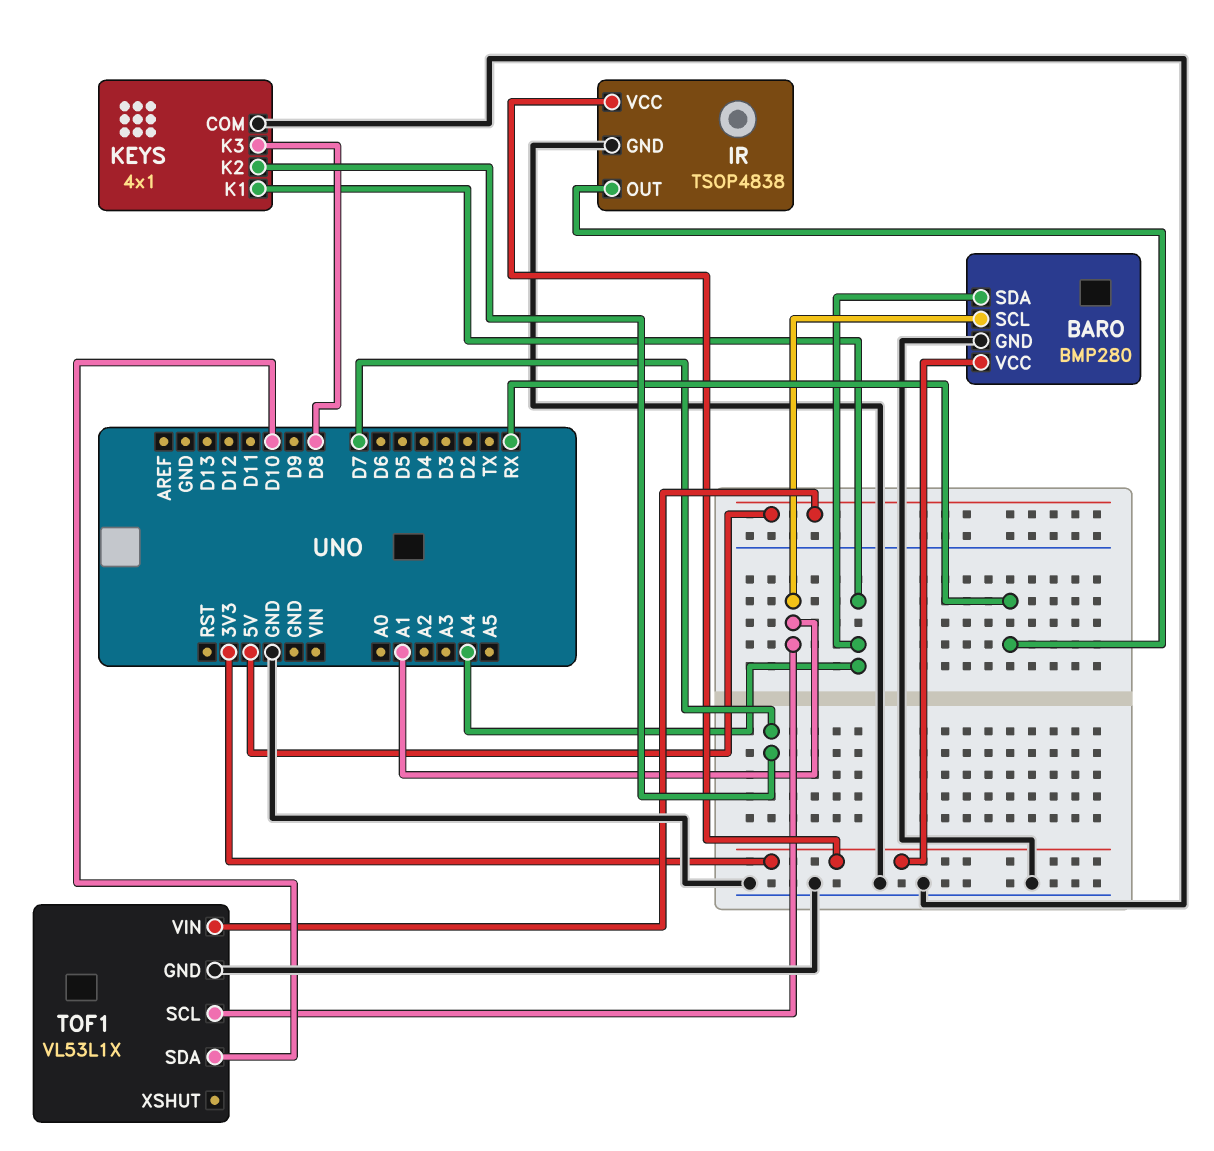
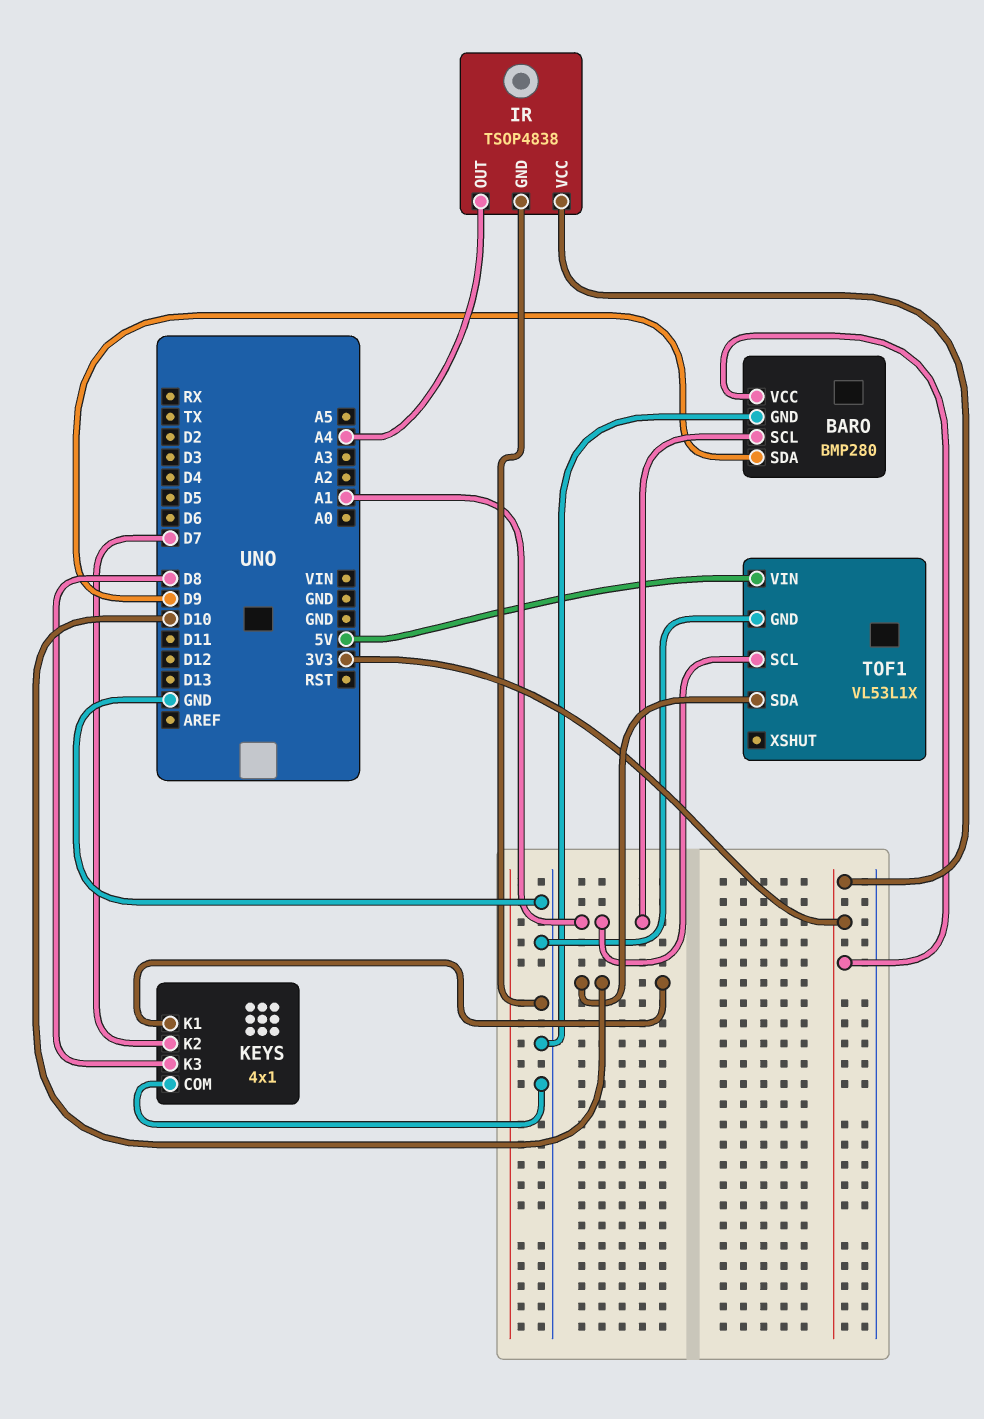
BARO pin SDA: A4 -> D9
IR pin OUT: RX -> A4
KEYS pin K1: A4 -> D10

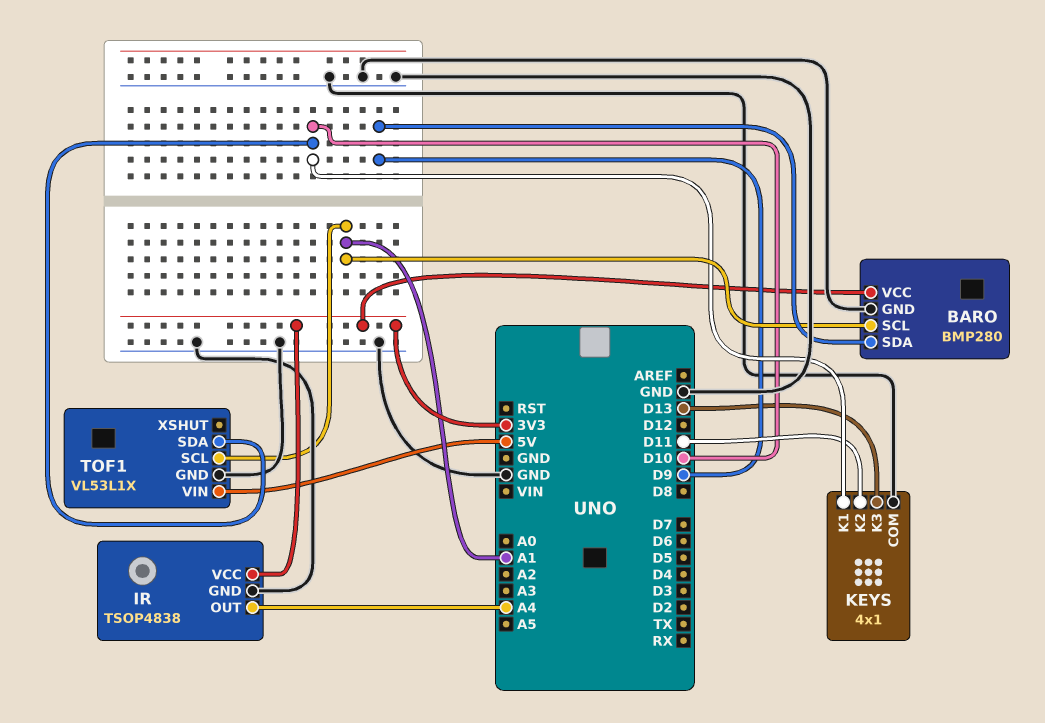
KEYS pin K2: D7 -> D11
KEYS pin K3: D8 -> D13

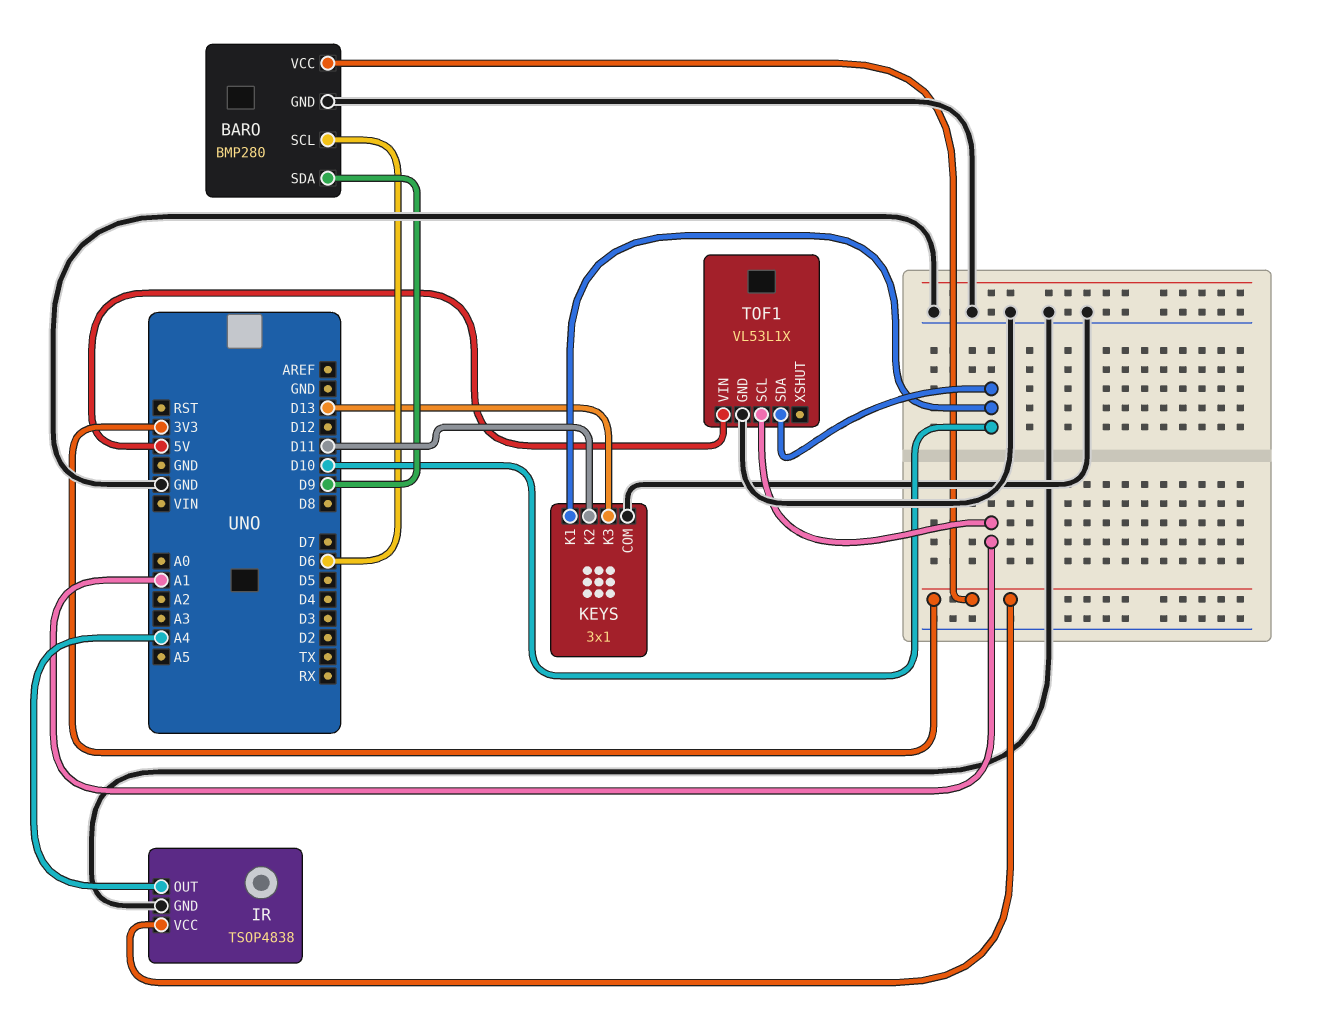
BARO pin SCL: A1 -> D6
KEYS: 4x1 -> 3x1

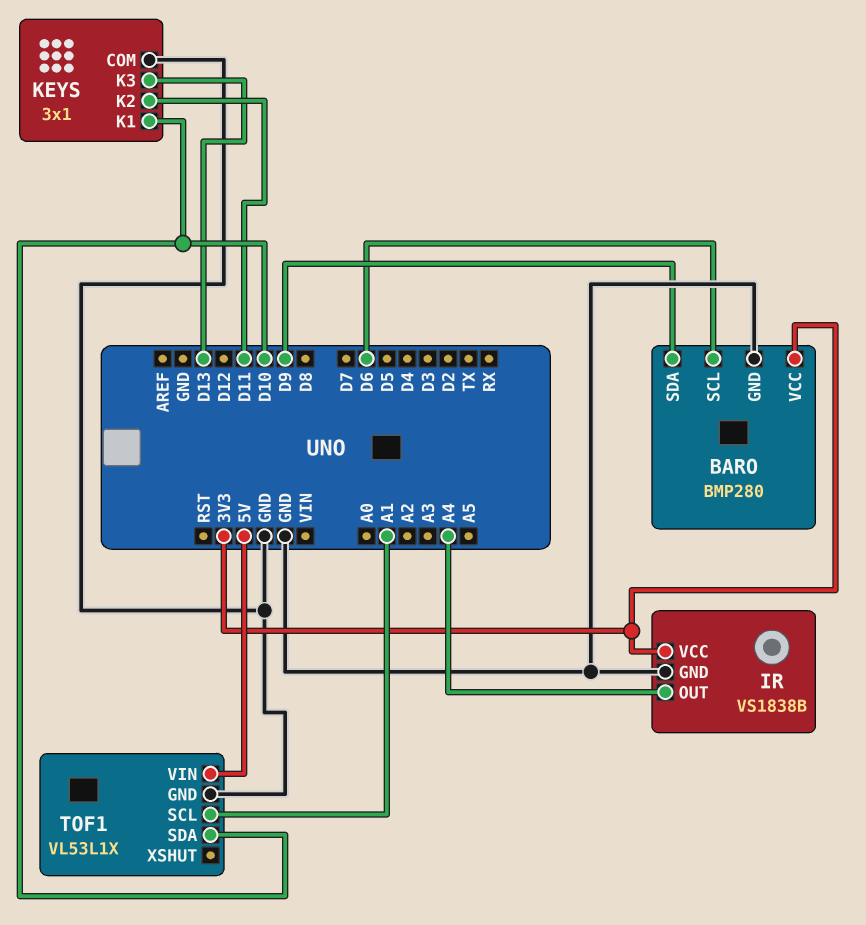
IR: TSOP4838 -> VS1838B

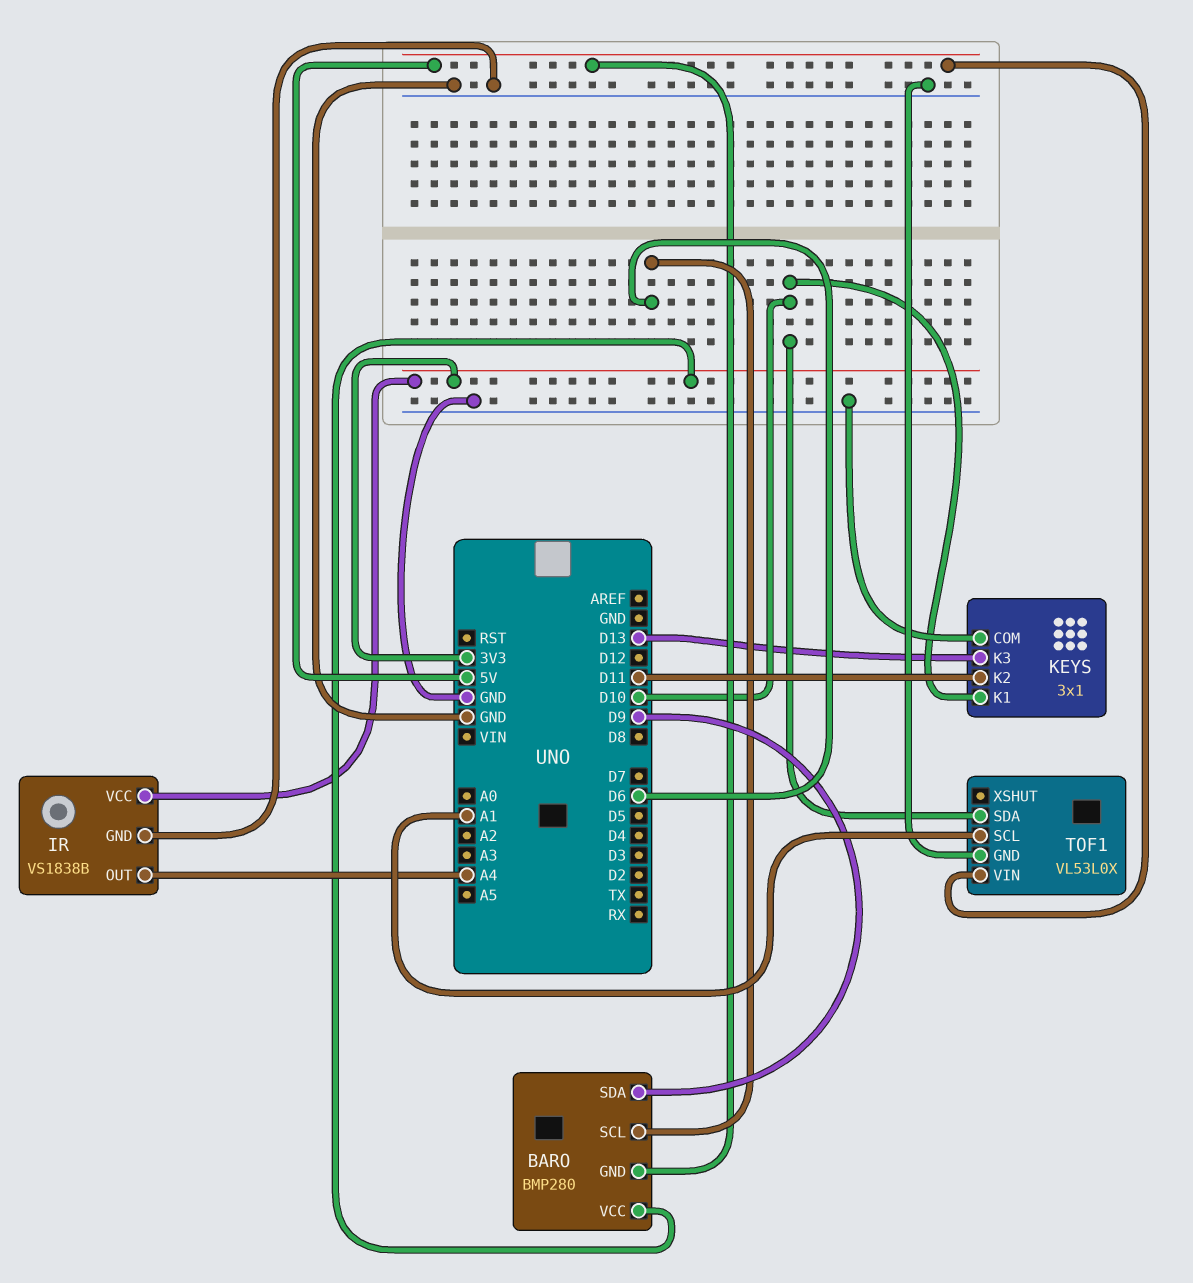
BARO pin GND: GND -> 5V
TOF1: VL53L1X -> VL53L0X

